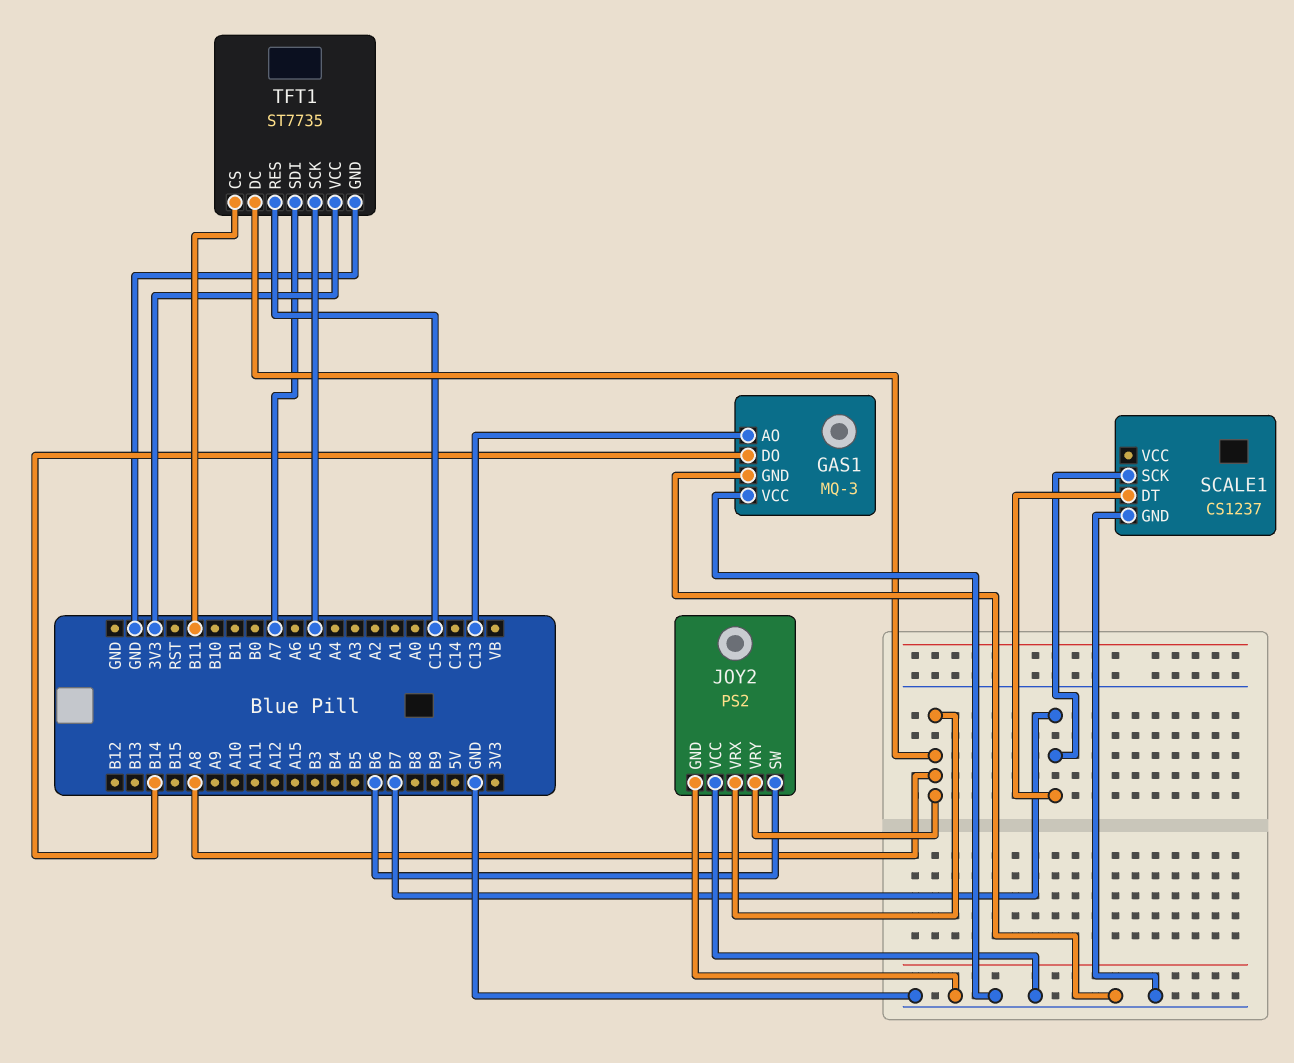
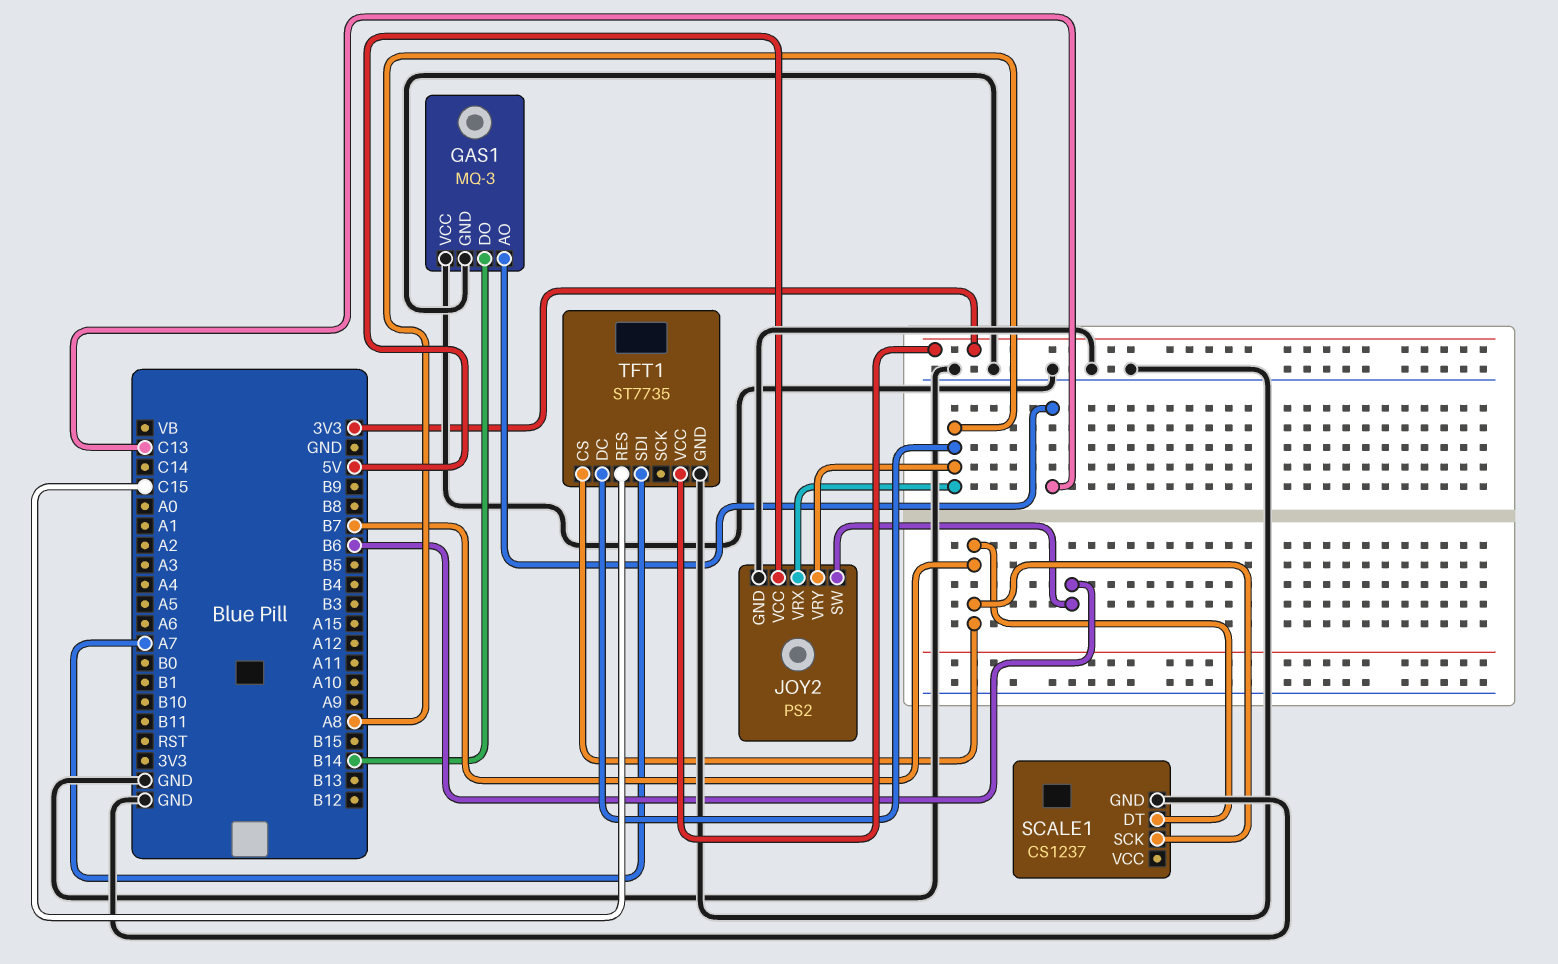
JOY2 pin VCC: GND -> 5V
TFT1 pin CS: B11 -> B7
TFT1 pin SCK: A5 -> none

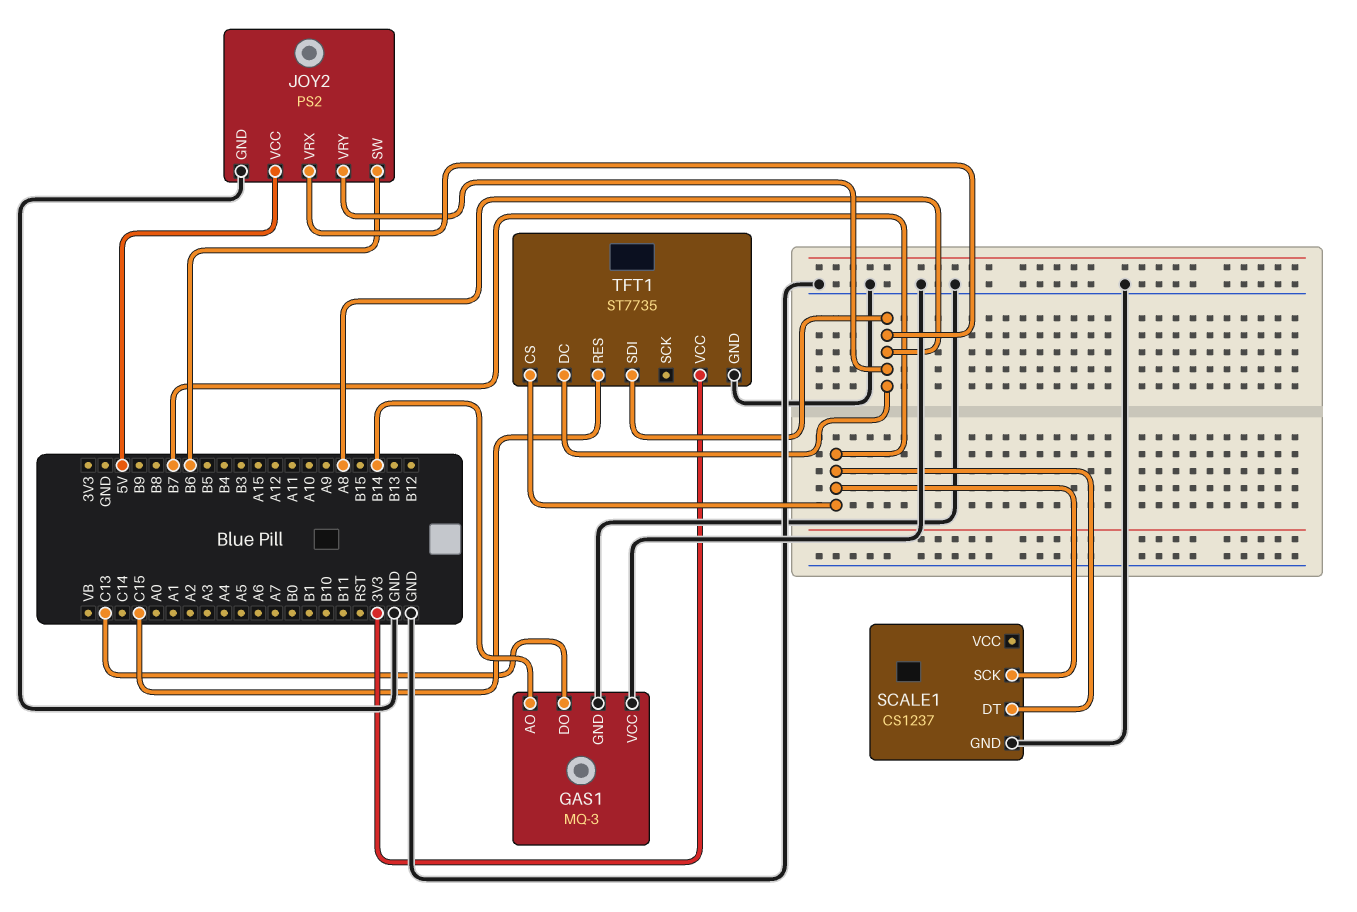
GAS1 pin AO: C13 -> B14
GAS1 pin DO: B14 -> C13
TFT1 pin SDI: A7 -> A8

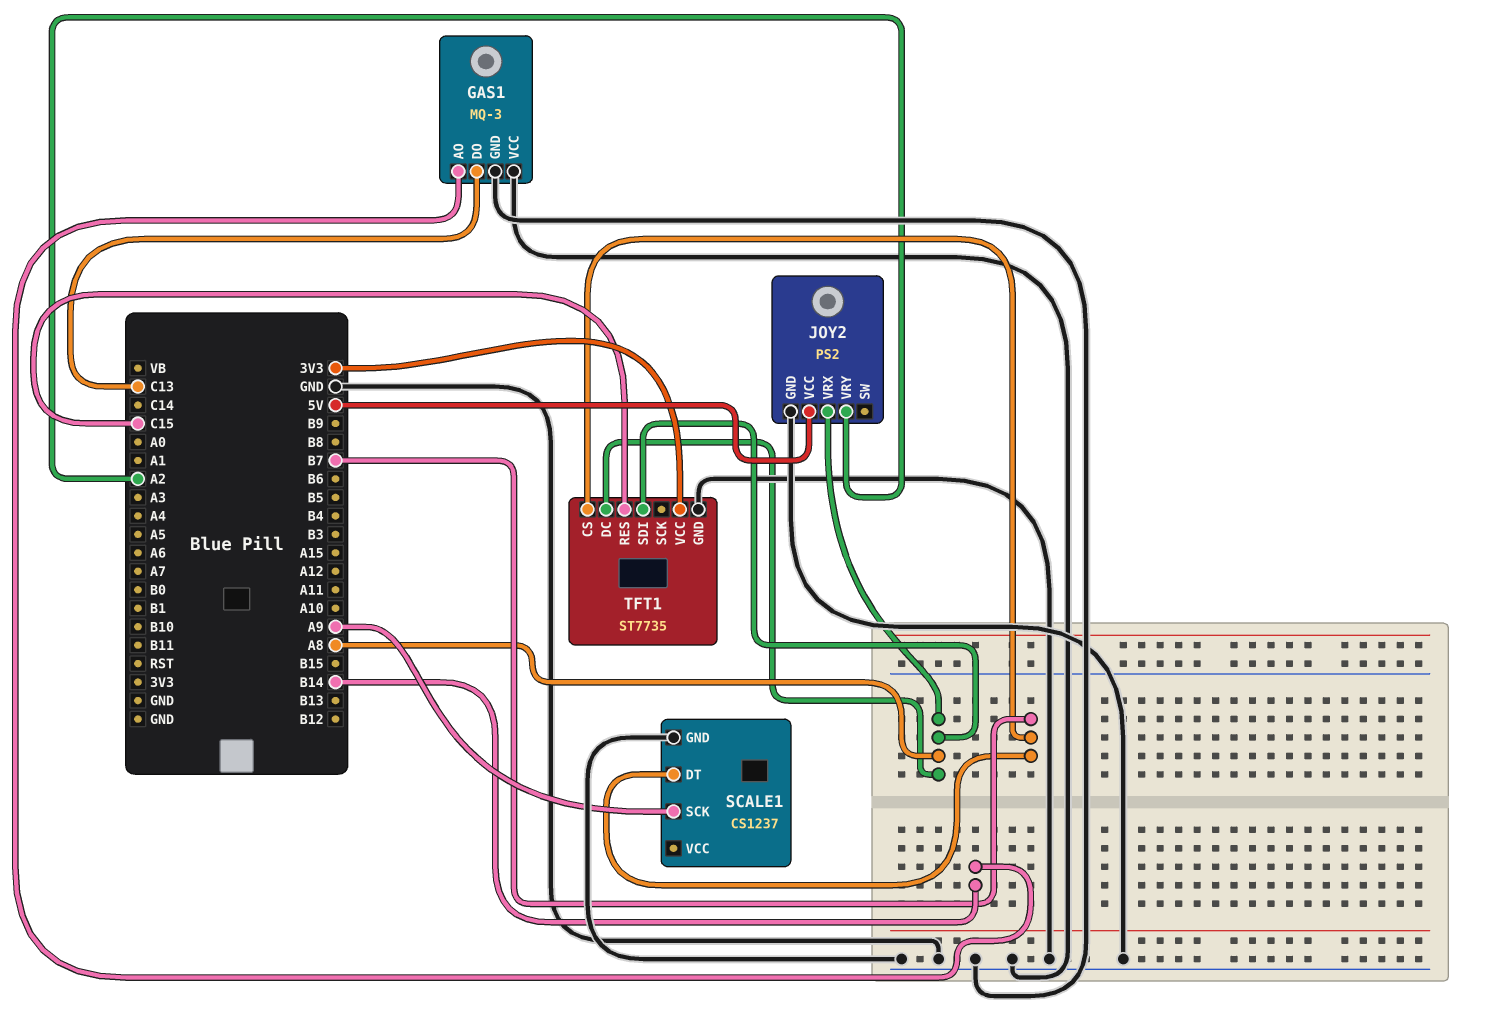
JOY2 pin SW: B6 -> none
JOY2 pin VRY: A8 -> A2
SCALE1 pin SCK: B7 -> A9

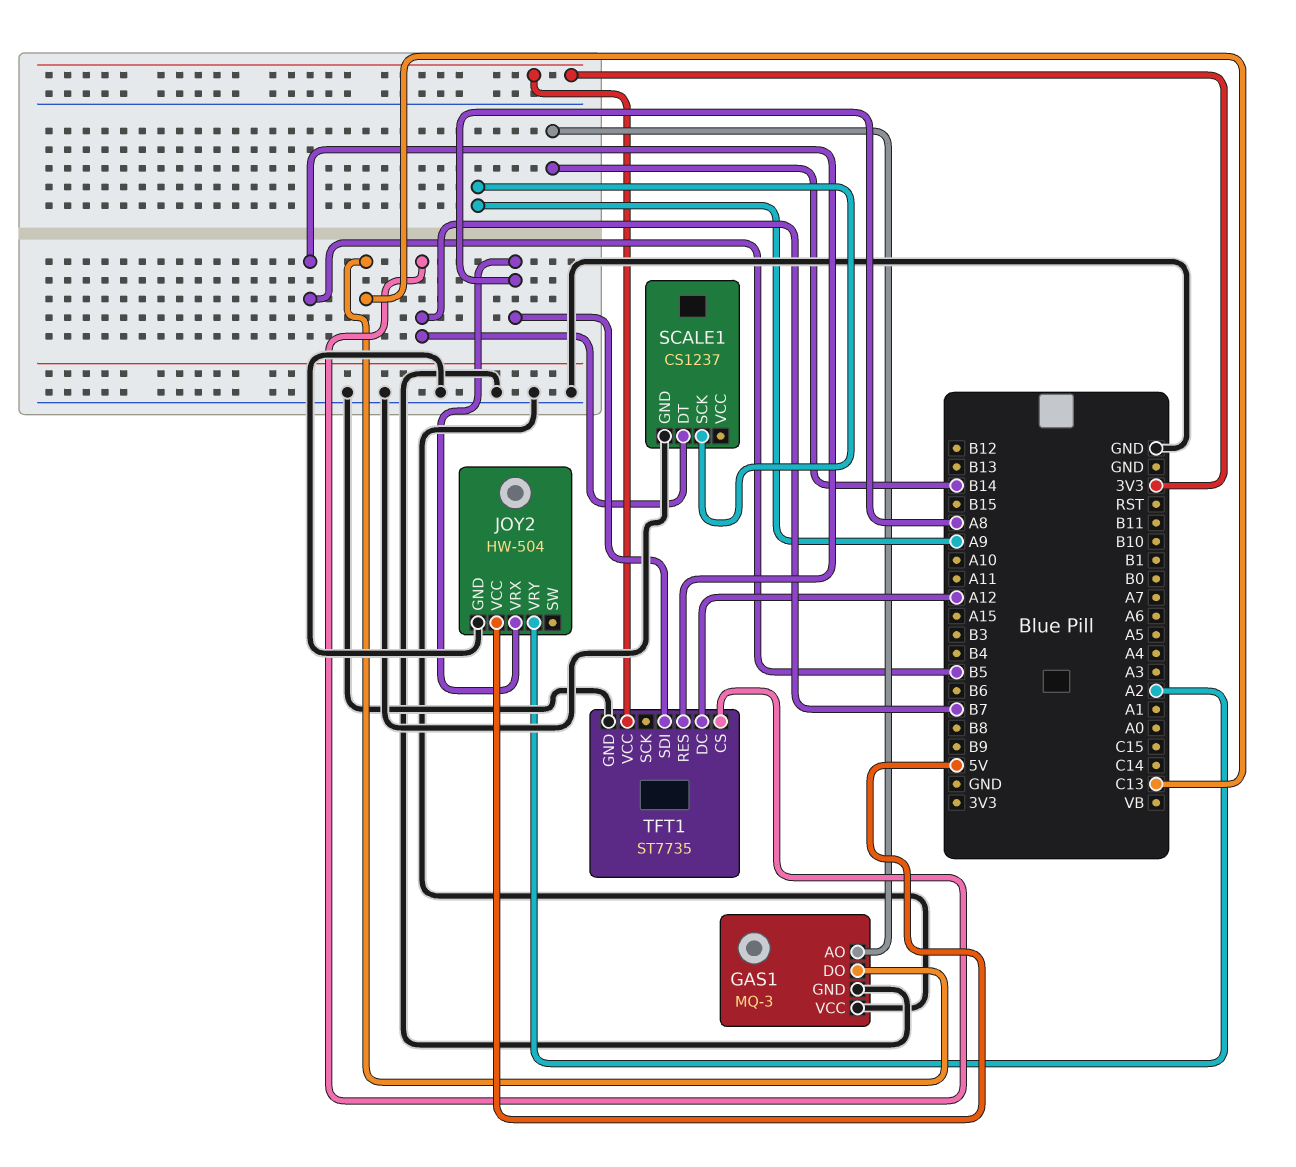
JOY2: PS2 -> HW-504
TFT1 pin DC: A8 -> A12
TFT1 pin RES: C15 -> B5

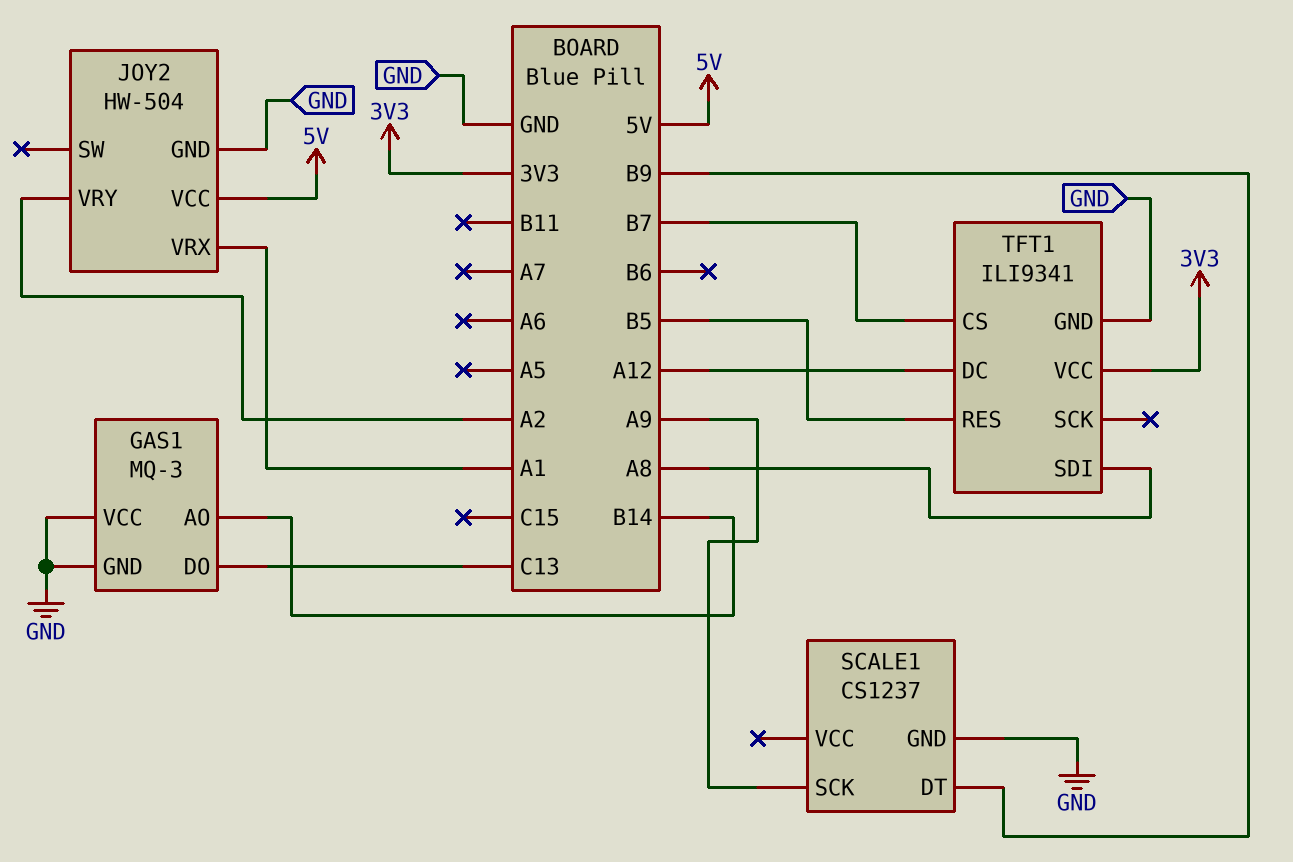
JOY2 pin VRX: A8 -> A1
SCALE1 pin DT: B7 -> B9
TFT1: ST7735 -> ILI9341

